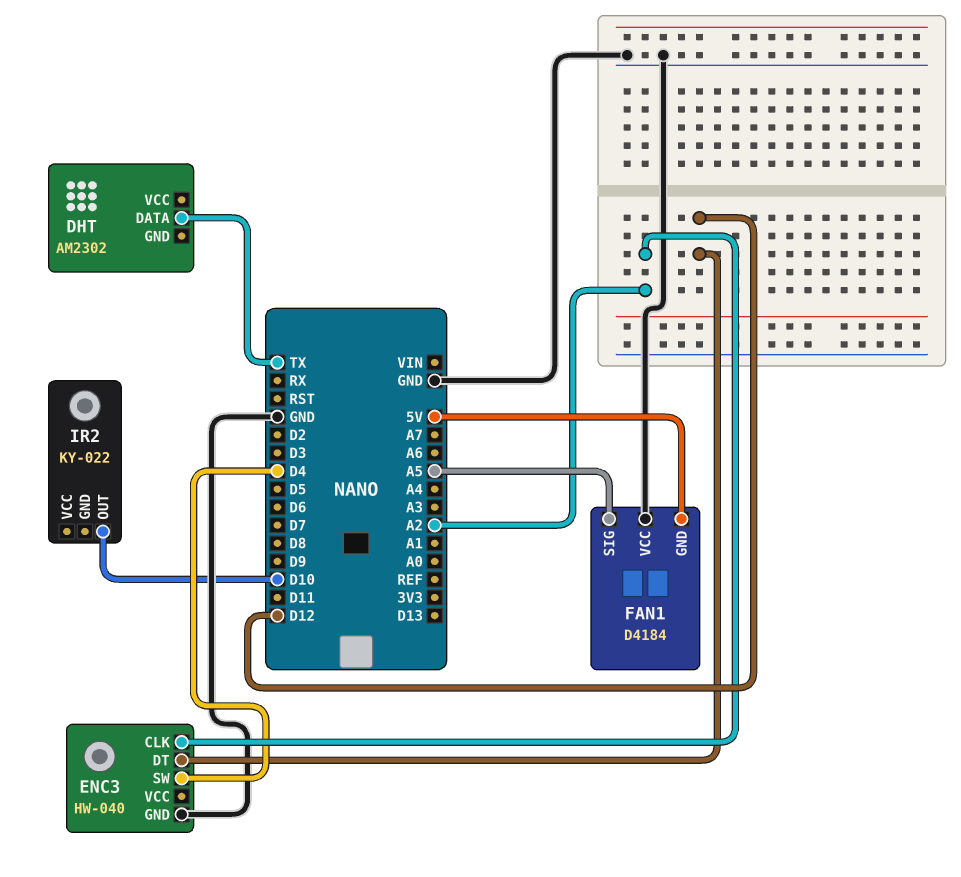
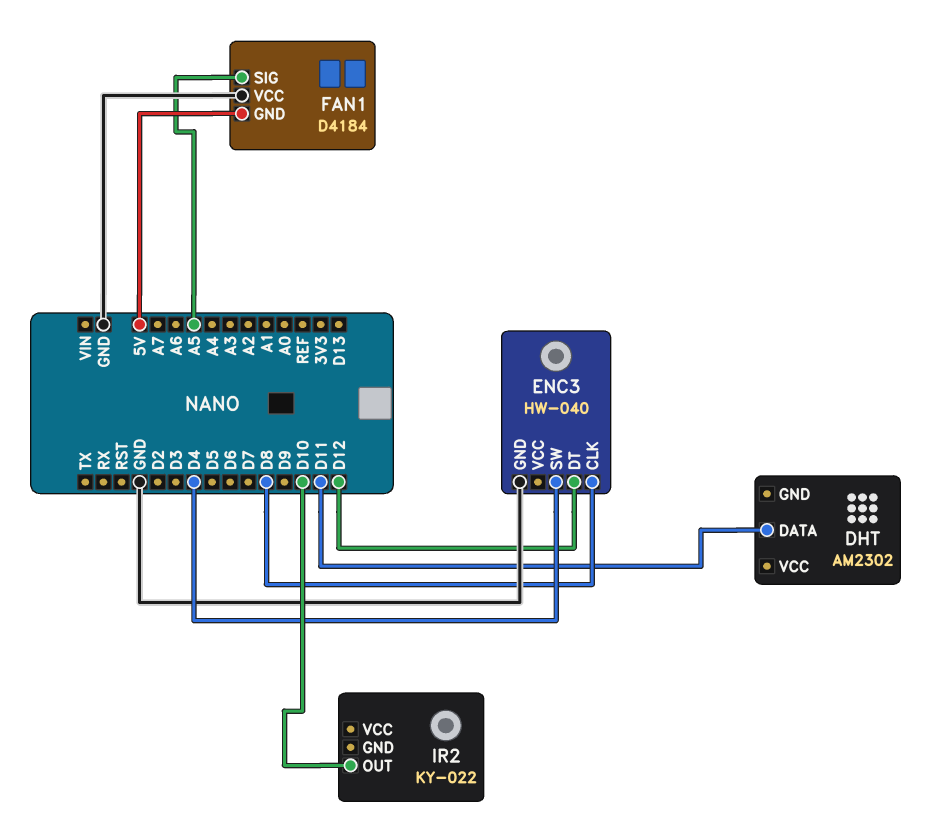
DHT pin DATA: TX -> D11
ENC3 pin CLK: A2 -> D8

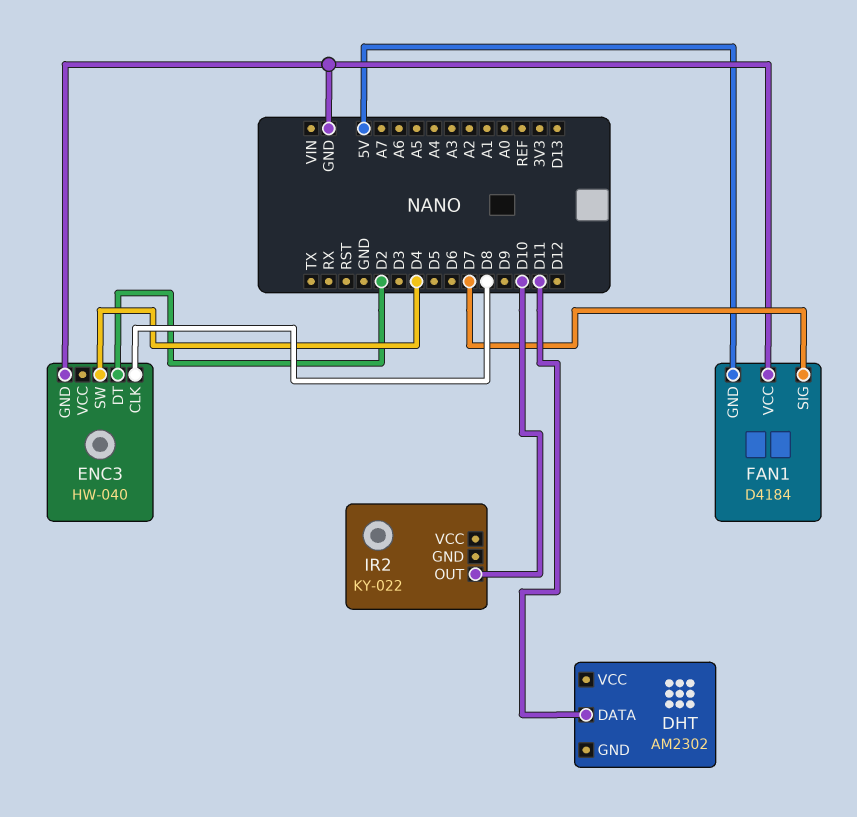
ENC3 pin DT: D12 -> D2
FAN1 pin SIG: A5 -> D7

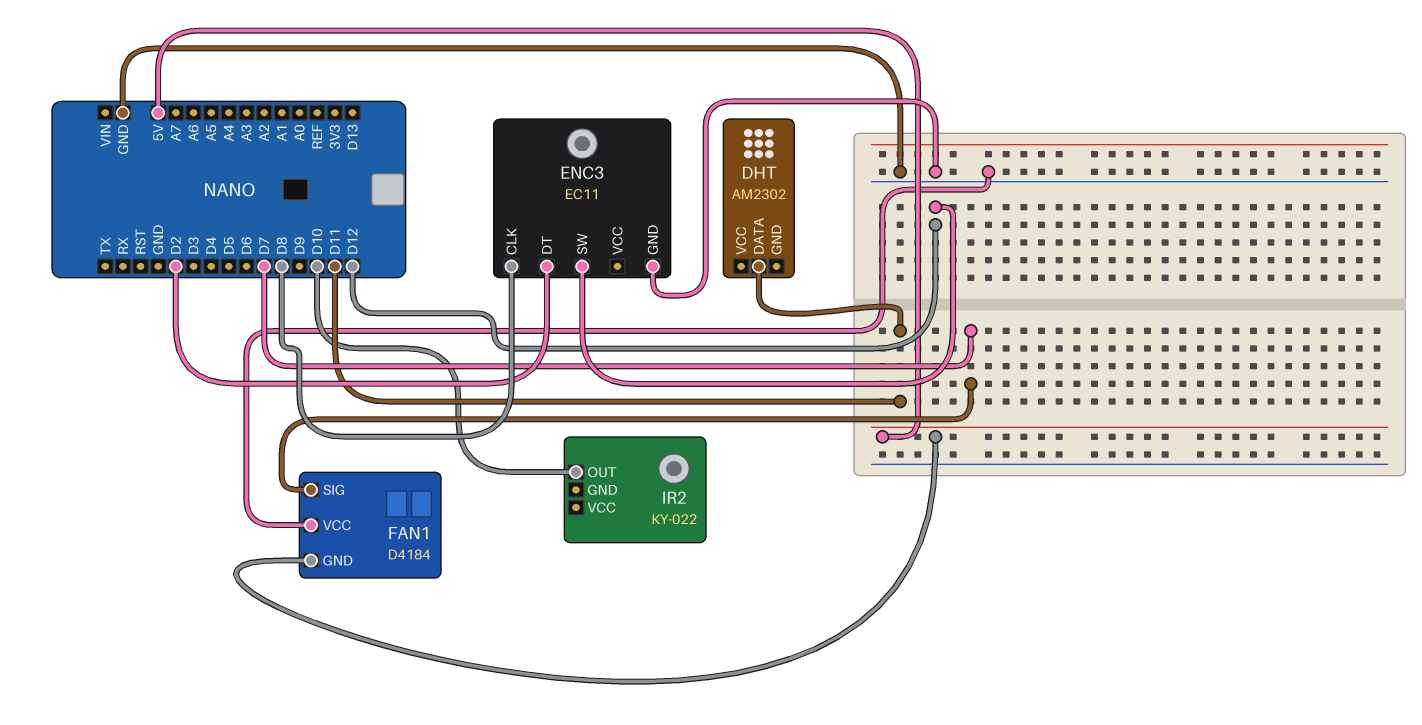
ENC3: HW-040 -> EC11
ENC3 pin SW: D4 -> D12

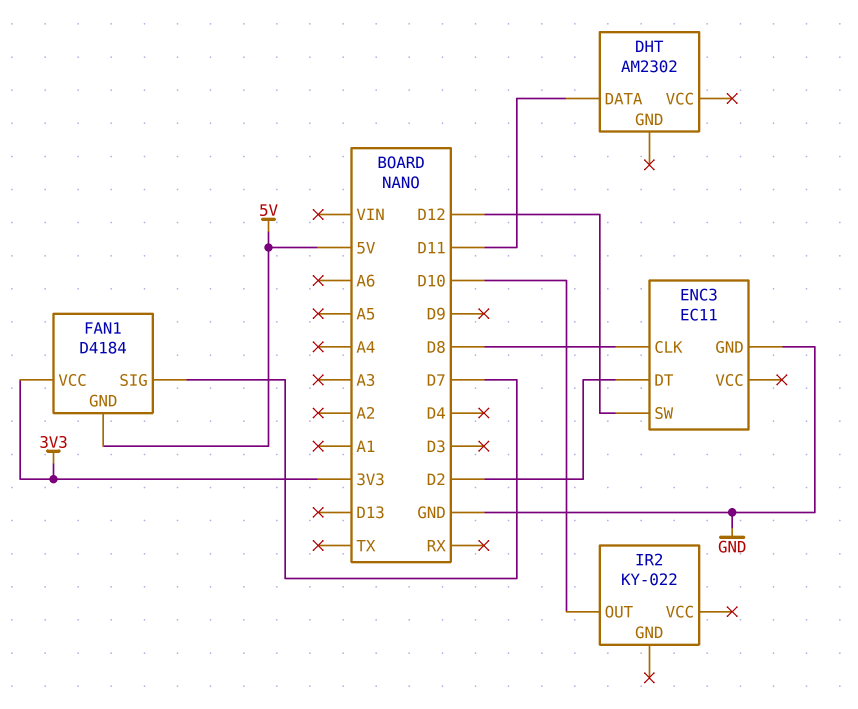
FAN1 pin VCC: GND -> 3V3

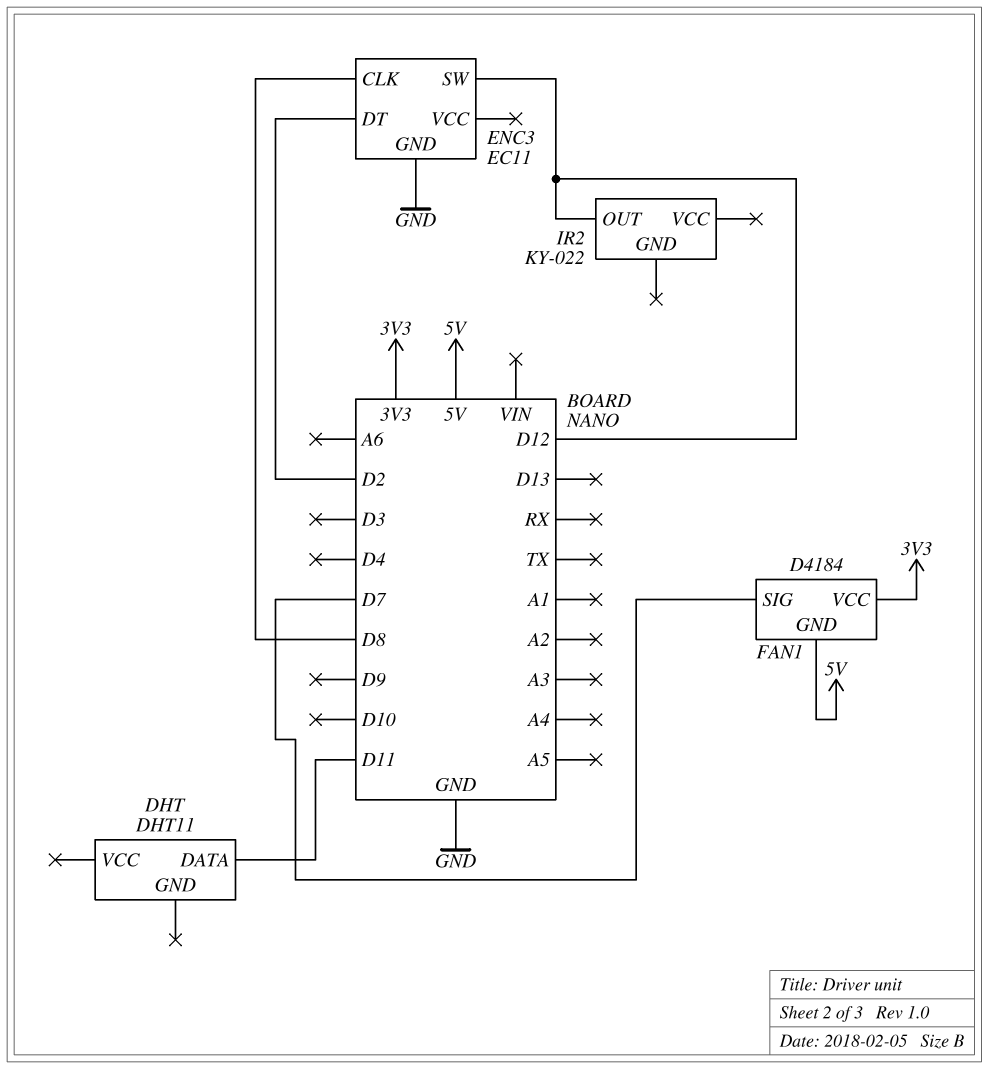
DHT: AM2302 -> DHT11
IR2 pin OUT: D10 -> D12

